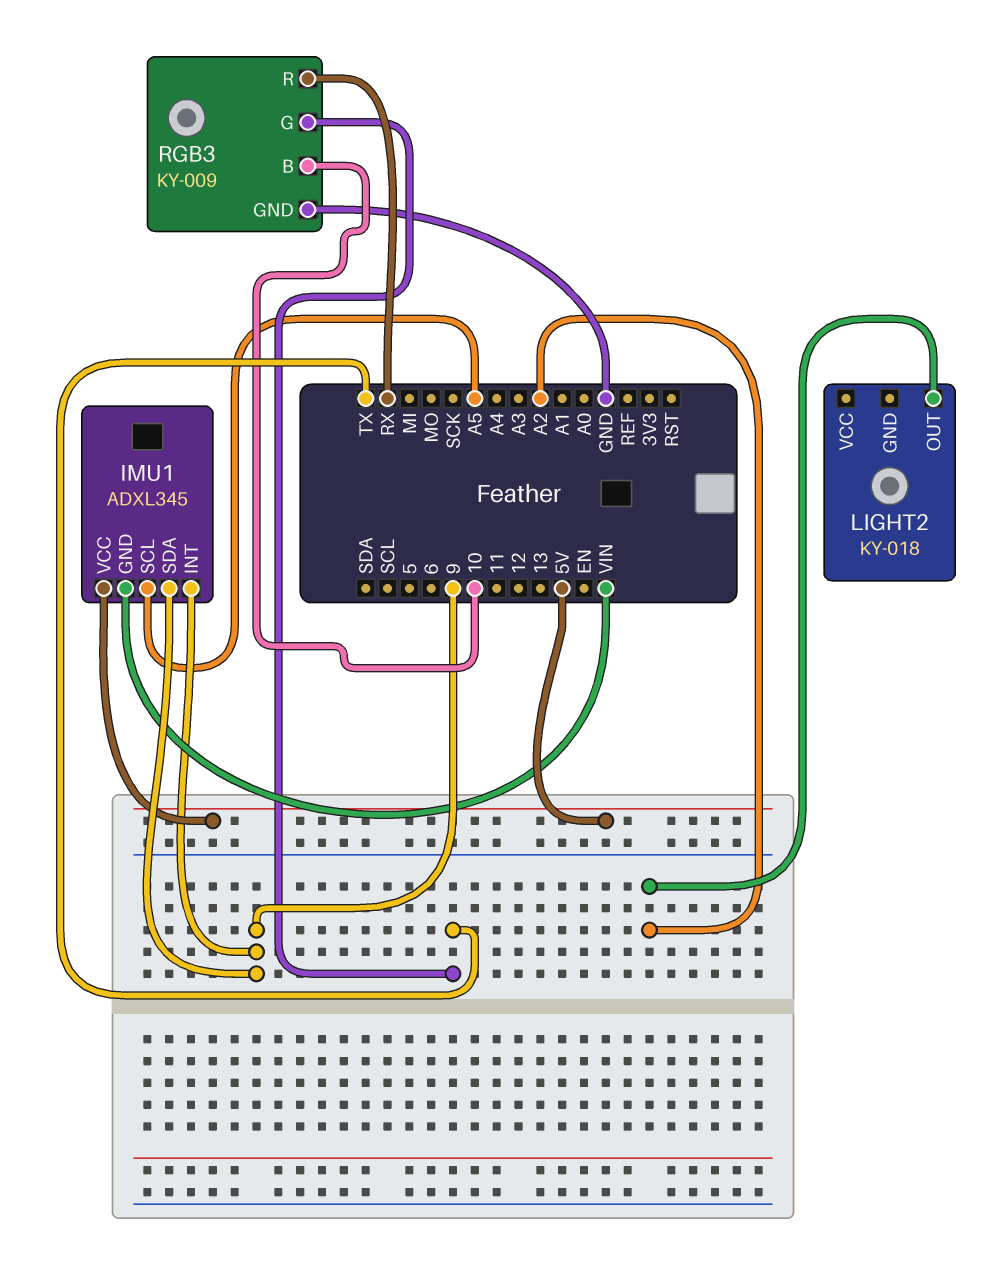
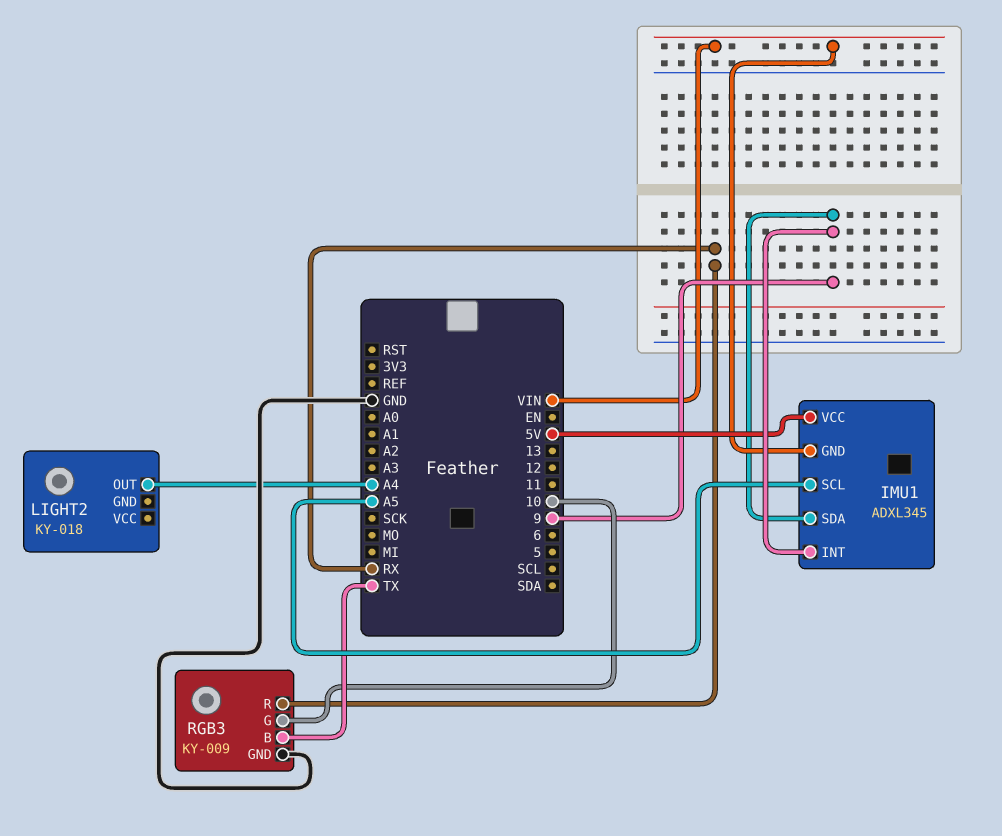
LIGHT2 pin OUT: A2 -> A4
RGB3 pin B: 10 -> TX
RGB3 pin G: TX -> 10

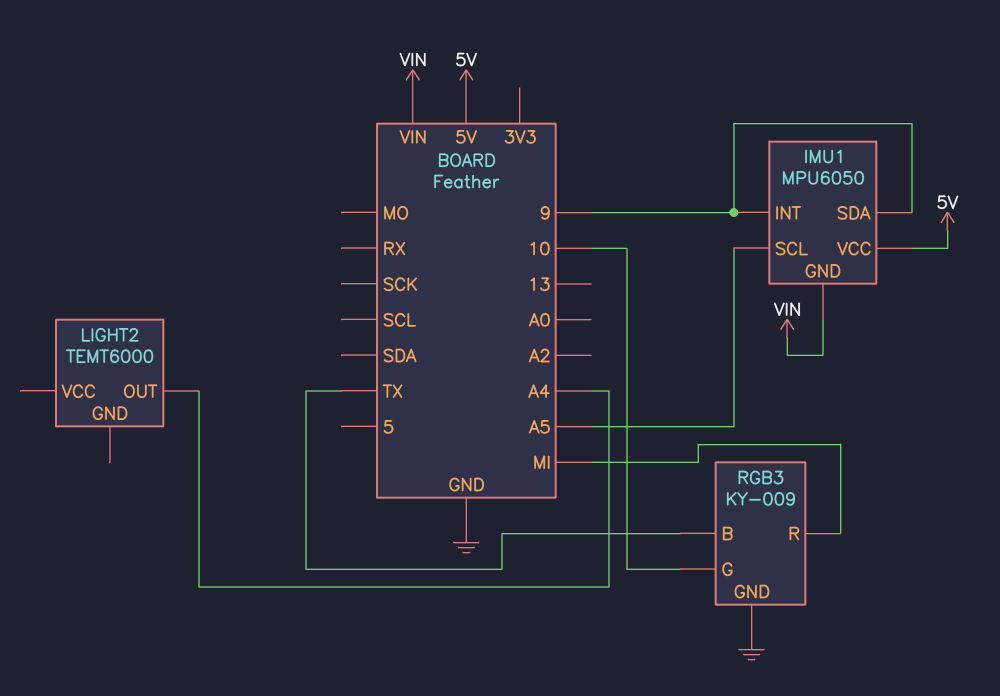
IMU1: ADXL345 -> MPU6050
LIGHT2: KY-018 -> TEMT6000
RGB3 pin R: RX -> MI

